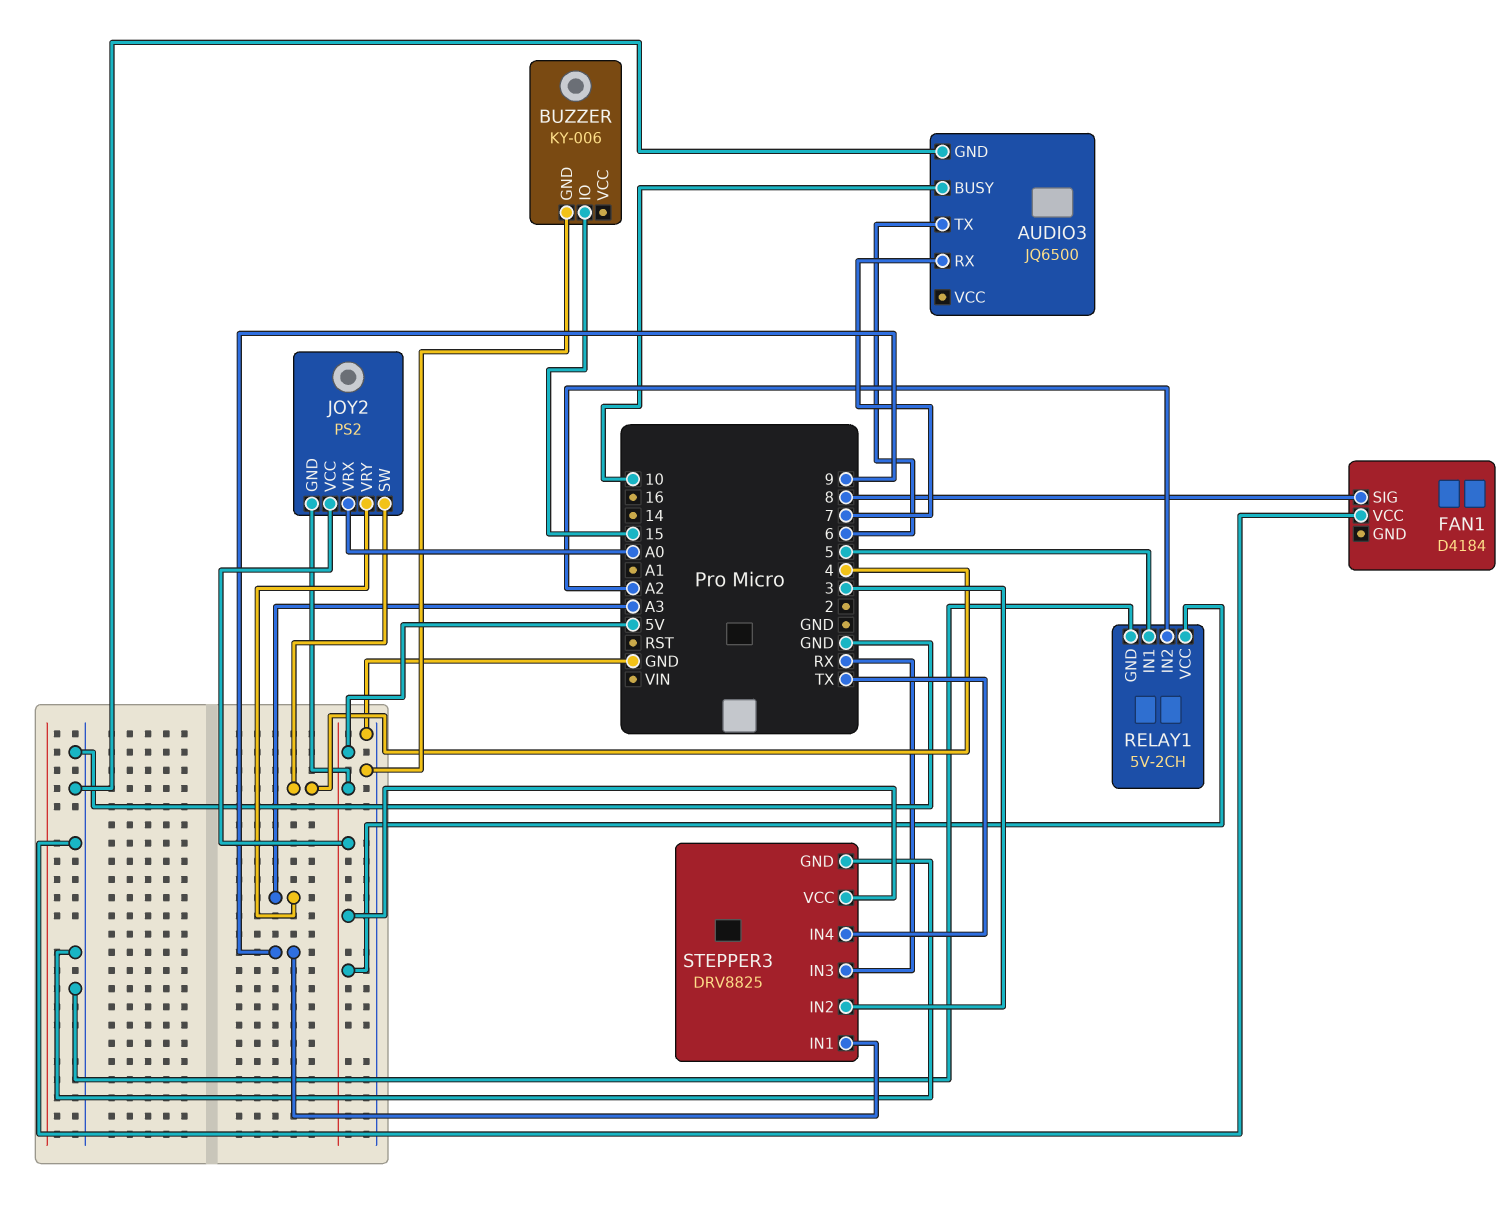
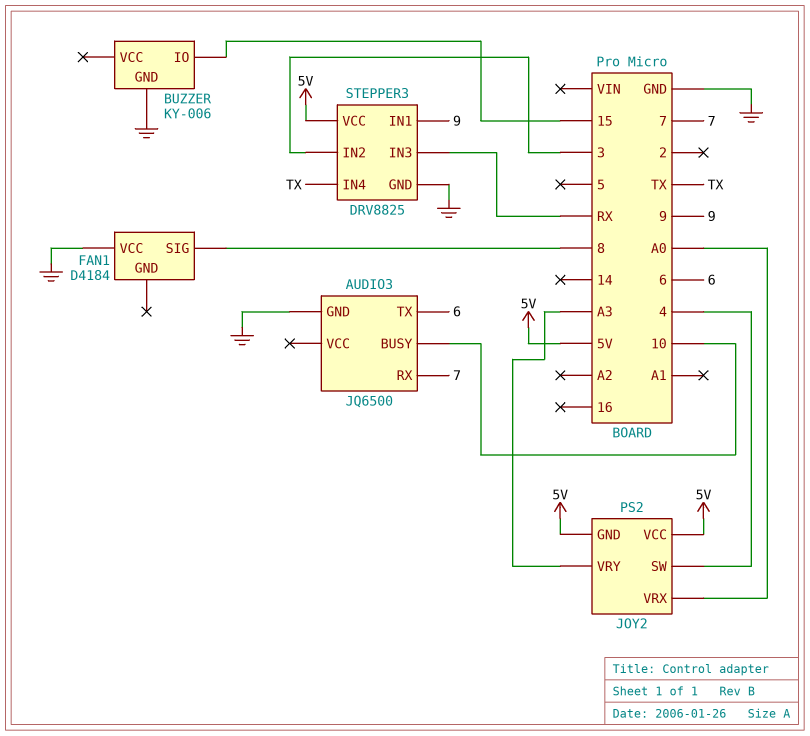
RELAY1: 5V-2CH -> none
RELAY1 pin GND: GND -> none
RELAY1 pin IN1: 5 -> none
RELAY1 pin IN2: A2 -> none
RELAY1 pin VCC: 5V -> none

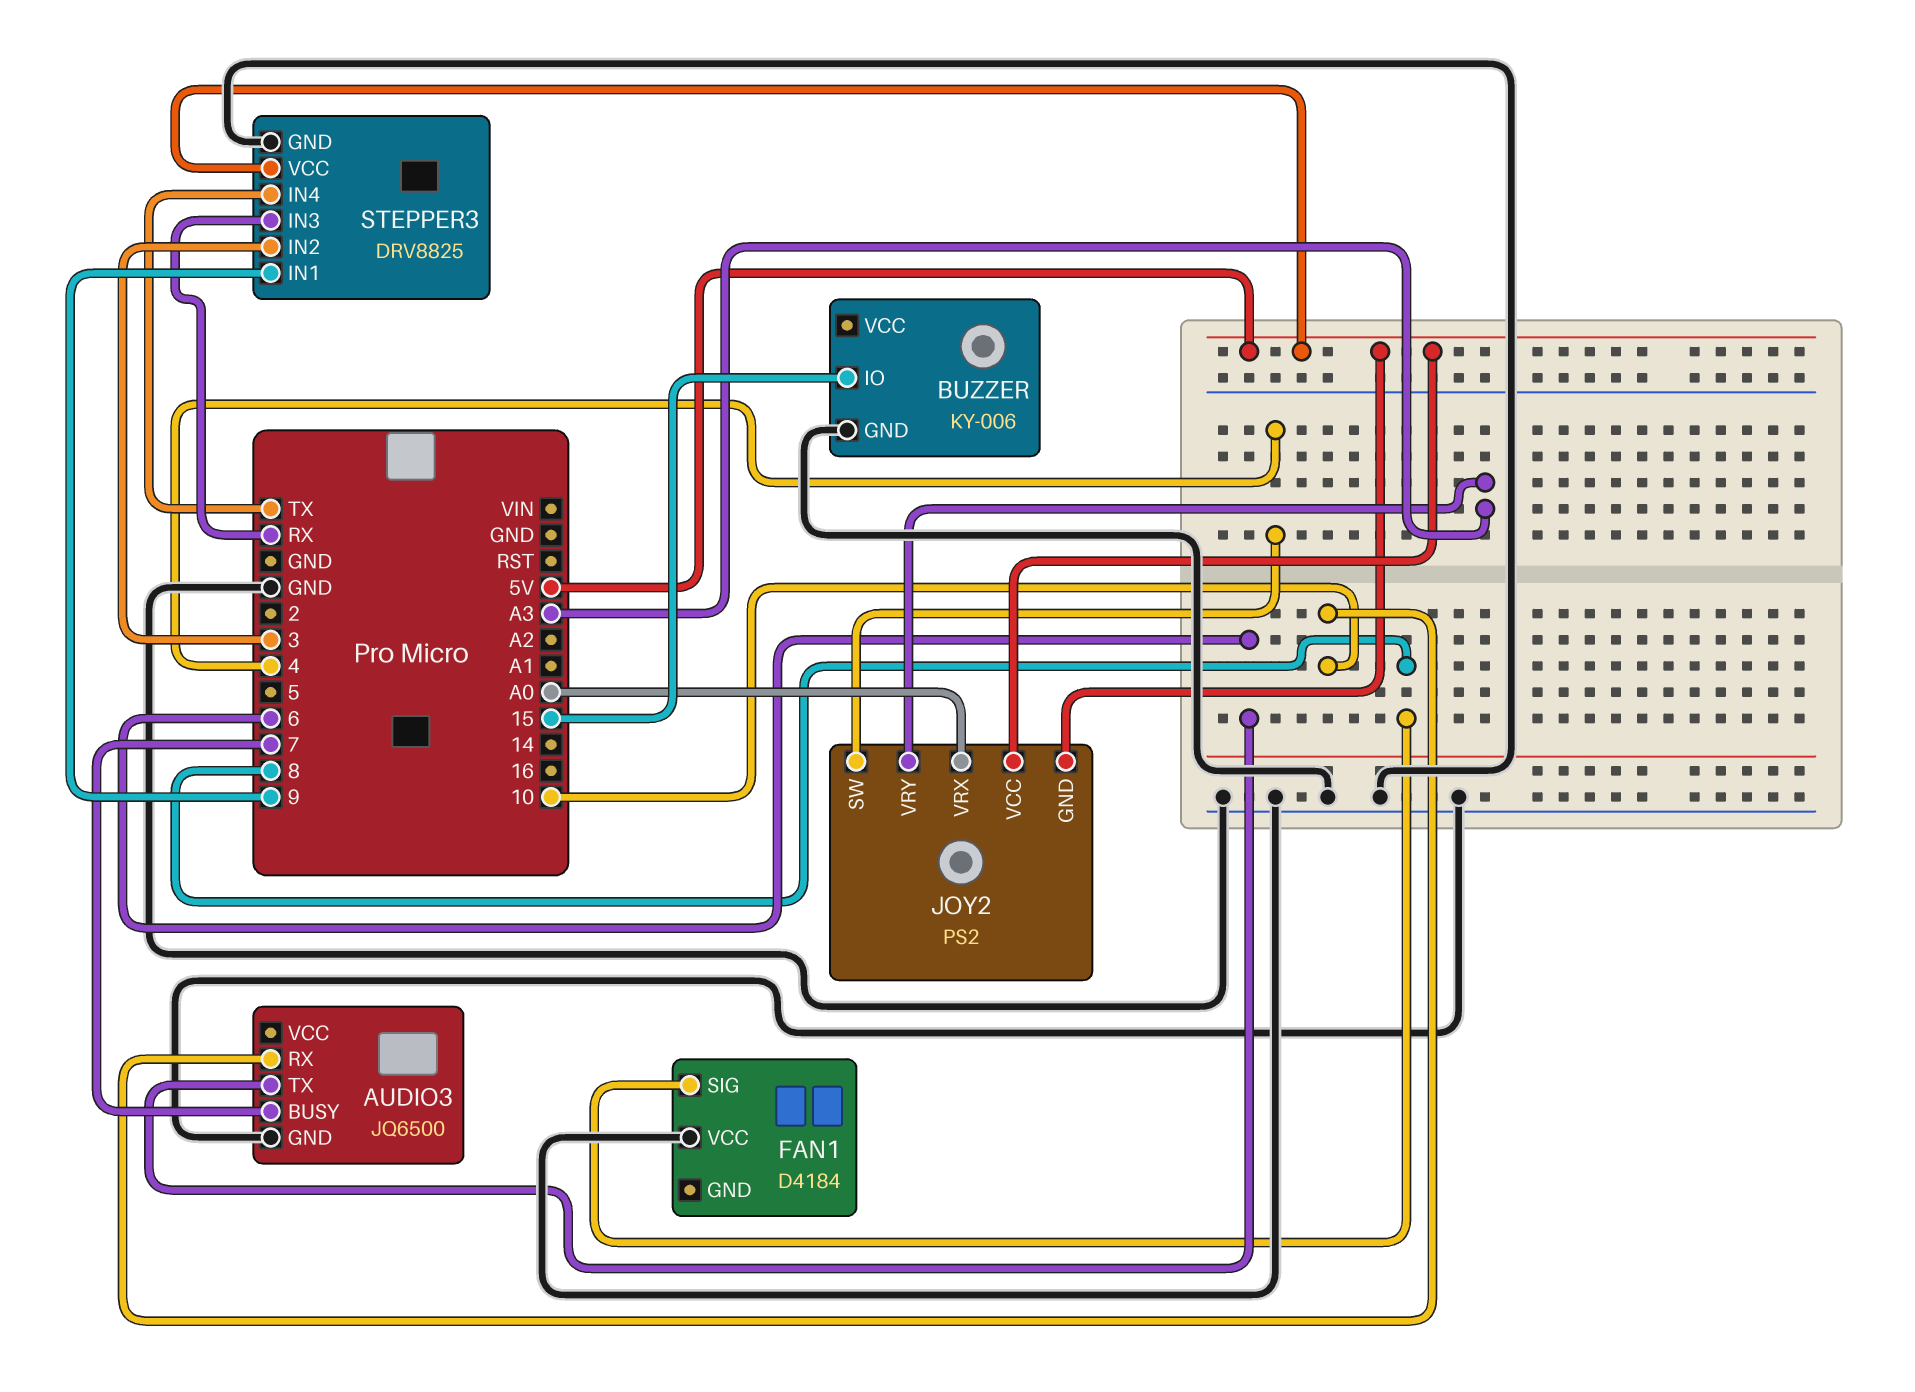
AUDIO3 pin BUSY: 10 -> 7
AUDIO3 pin RX: 7 -> 10

